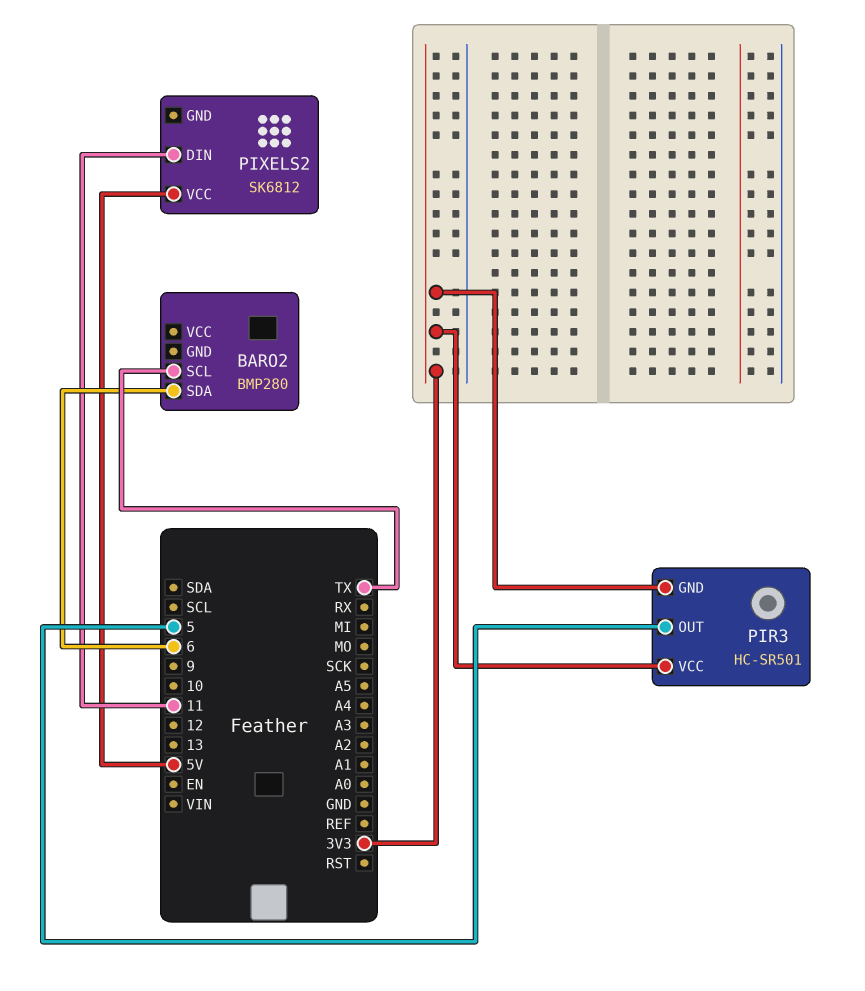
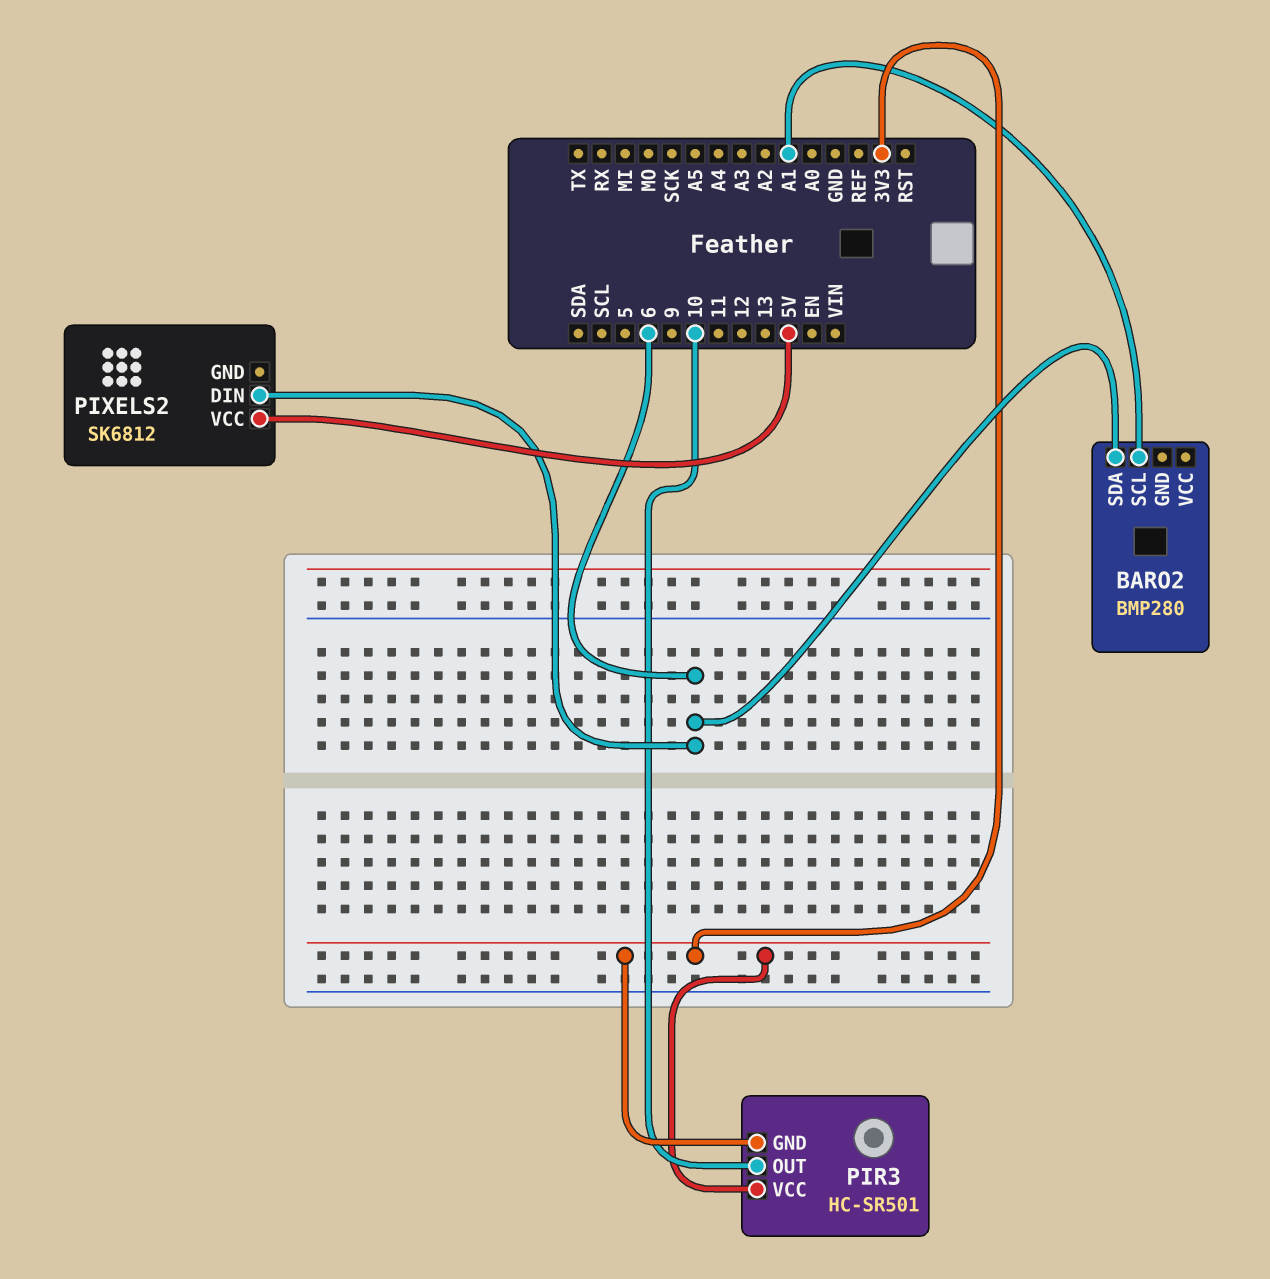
BARO2 pin SCL: TX -> A1
PIR3 pin OUT: 5 -> 10
PIXELS2 pin DIN: 11 -> 6

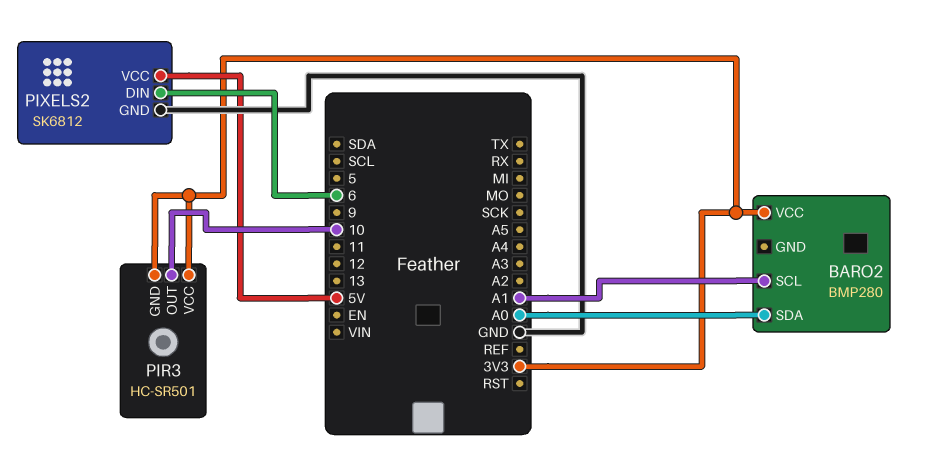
BARO2 pin SDA: 6 -> A0
BARO2 pin VCC: none -> 3V3
PIXELS2 pin GND: none -> GND

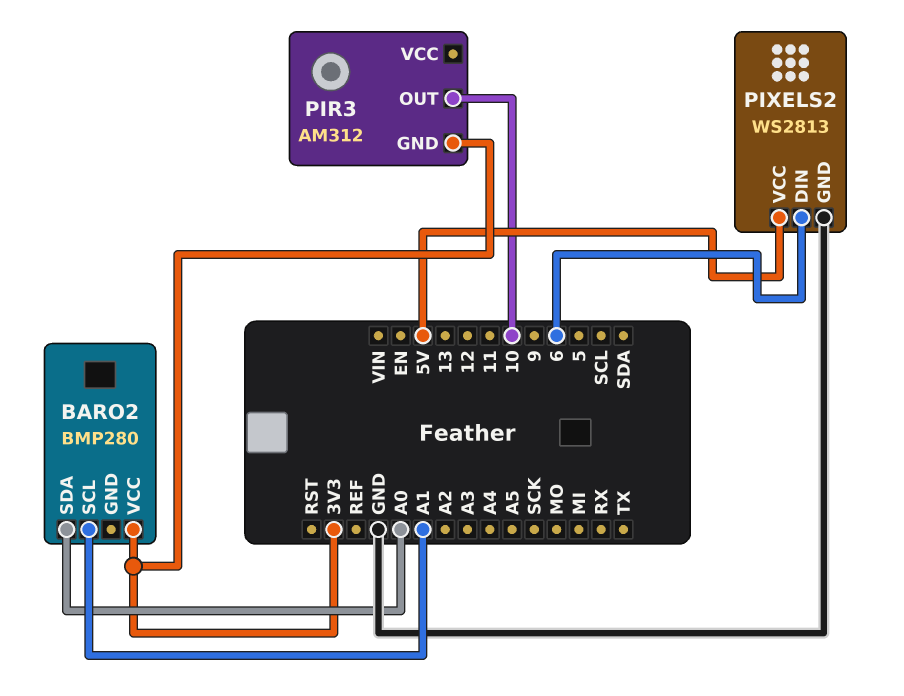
PIR3: HC-SR501 -> AM312
PIR3 pin VCC: 3V3 -> none
PIXELS2: SK6812 -> WS2813

